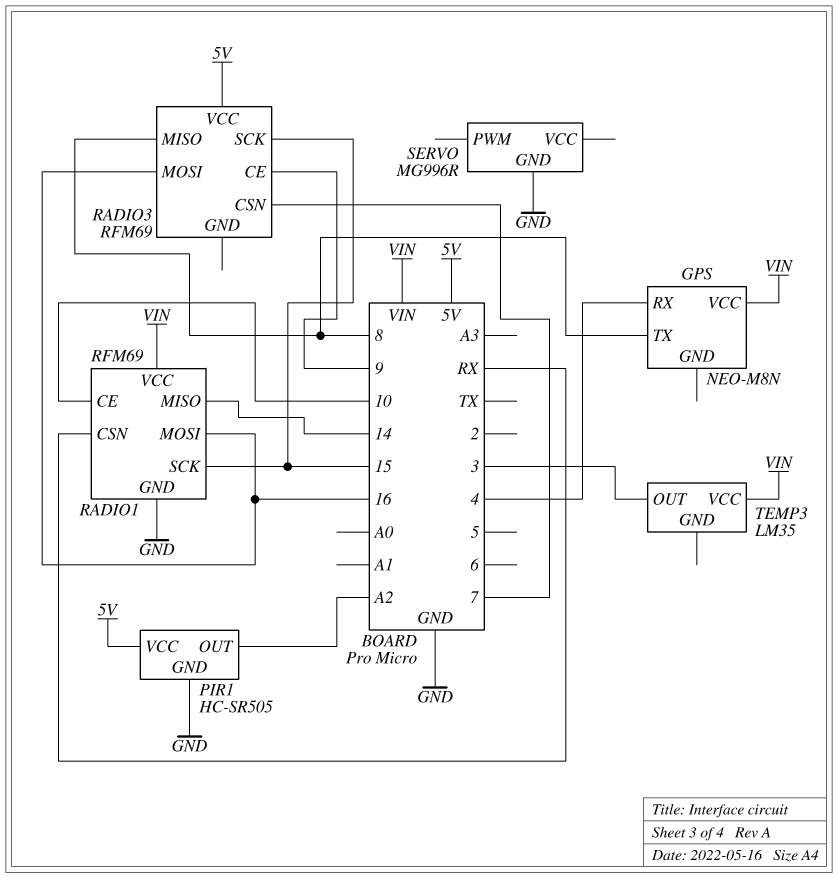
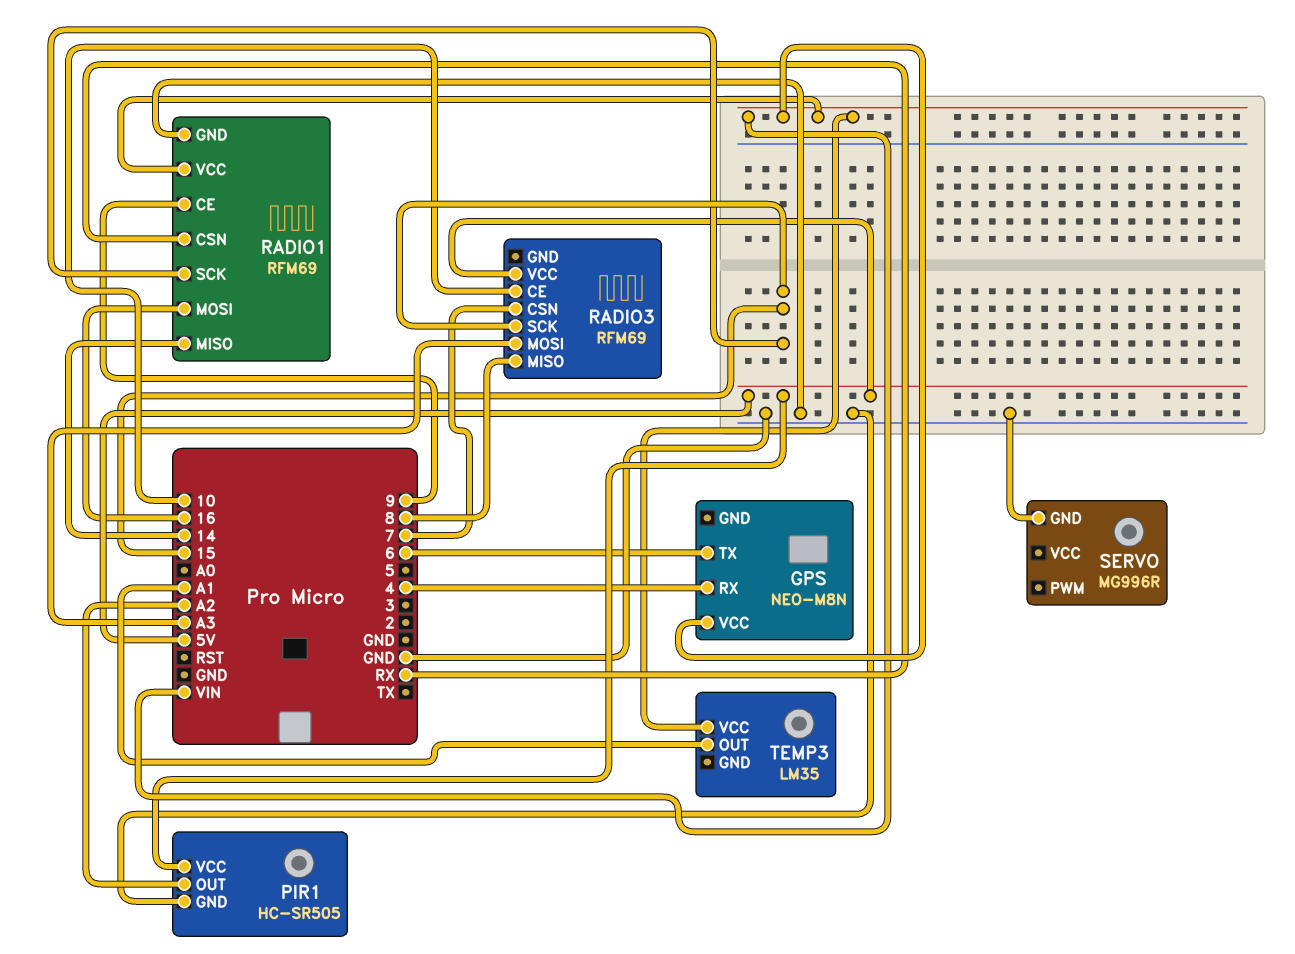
GPS pin TX: 8 -> 6
RADIO1 pin CE: 10 -> 9
RADIO3 pin CE: 9 -> 10
RADIO3 pin MOSI: 16 -> A3
TEMP3 pin OUT: 3 -> A1

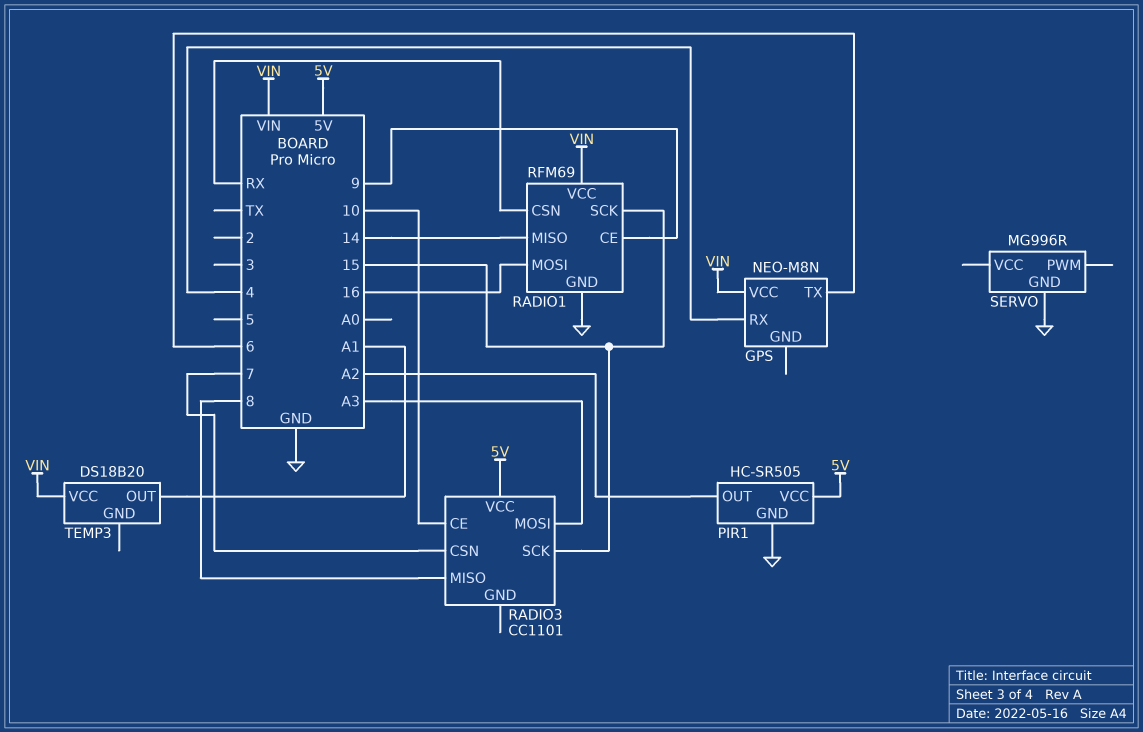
RADIO3: RFM69 -> CC1101
TEMP3: LM35 -> DS18B20

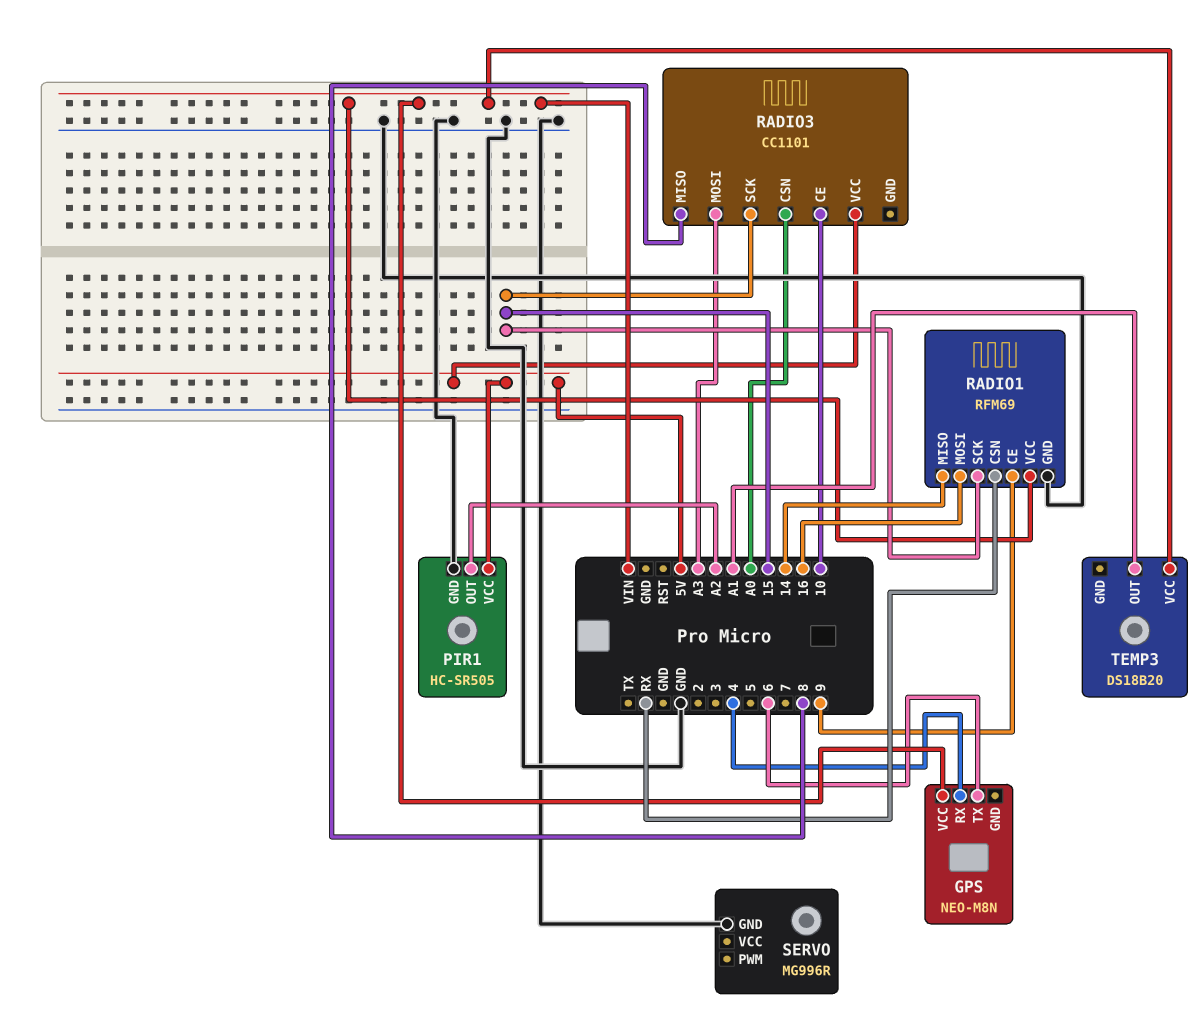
RADIO3 pin CSN: 7 -> A0

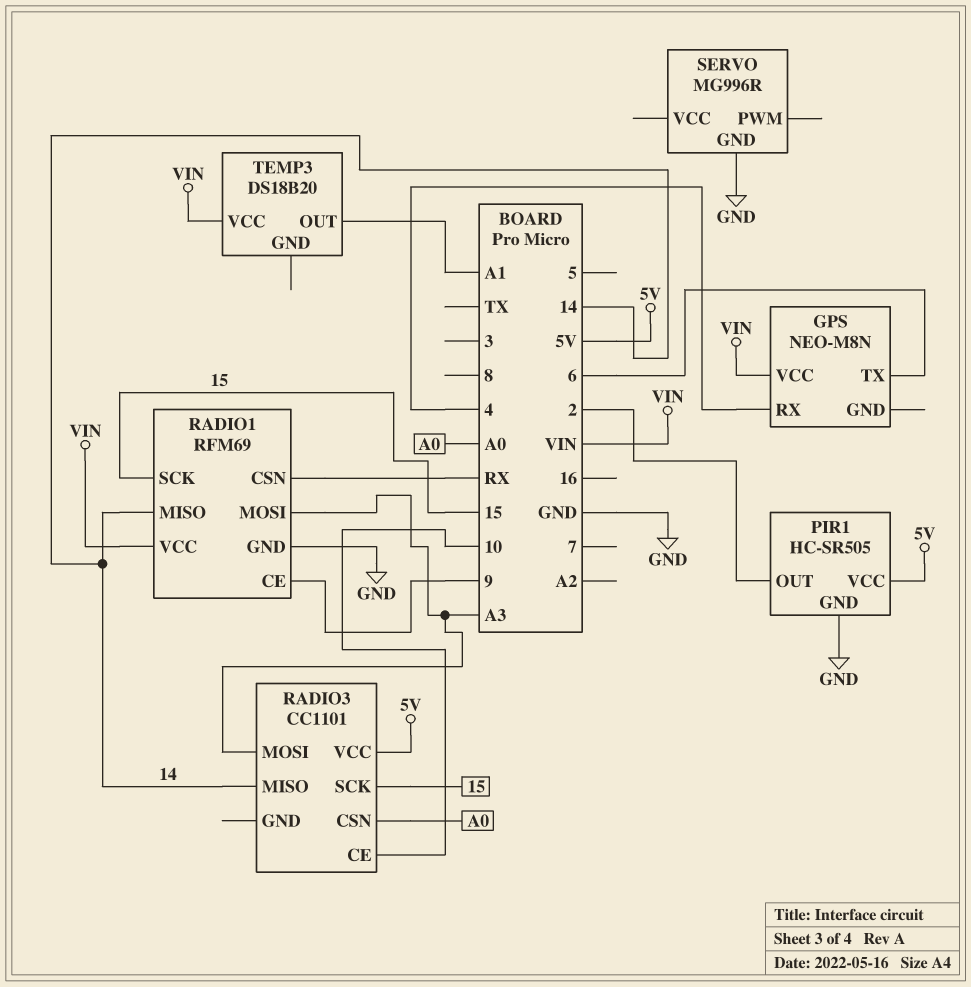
PIR1 pin OUT: A2 -> 2
RADIO1 pin MOSI: 16 -> A3
RADIO3 pin MISO: 8 -> 14

